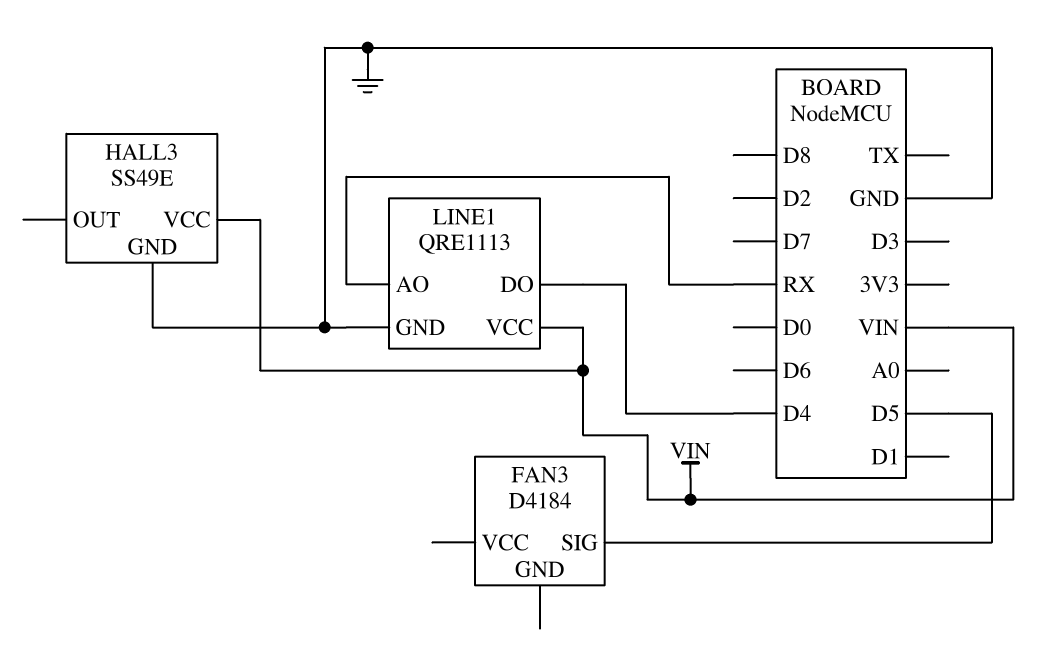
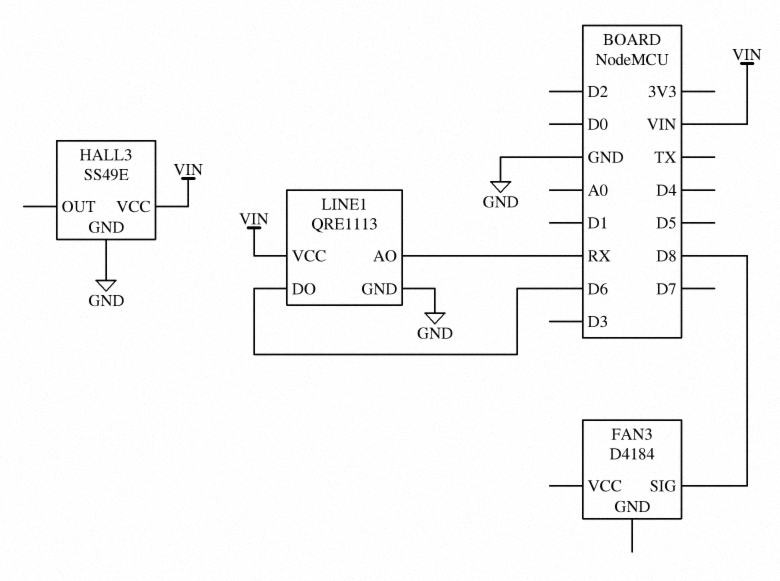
FAN3 pin SIG: D5 -> D8
LINE1 pin DO: D4 -> D6

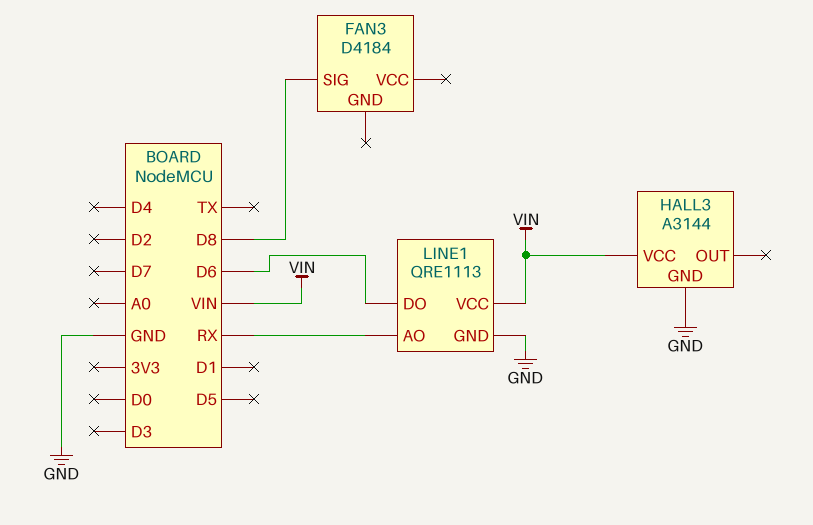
HALL3: SS49E -> A3144

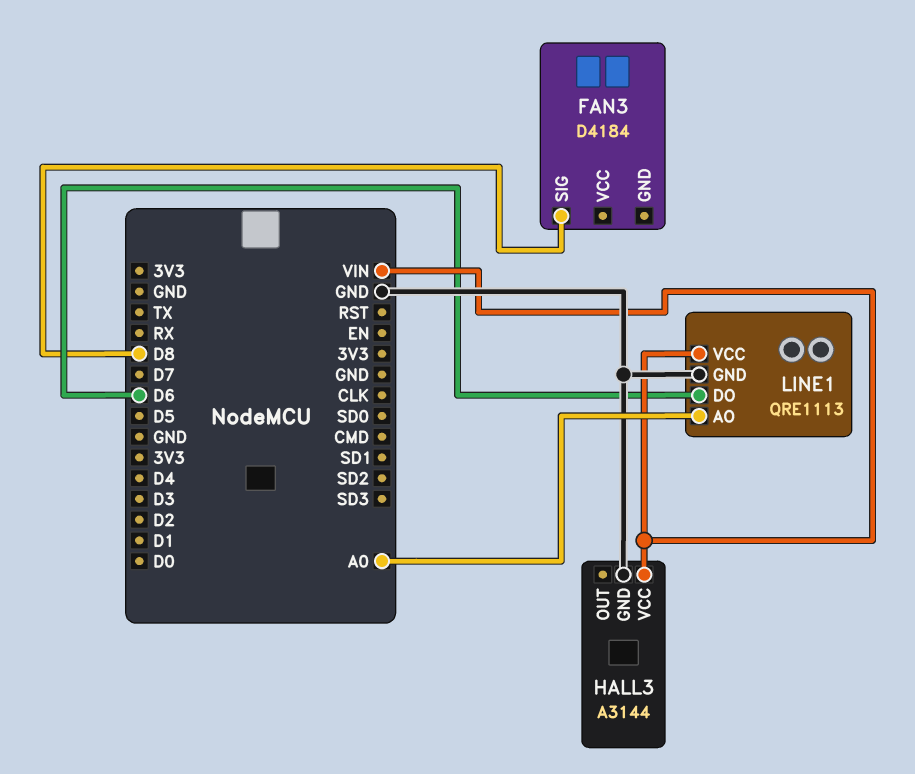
LINE1 pin AO: RX -> A0

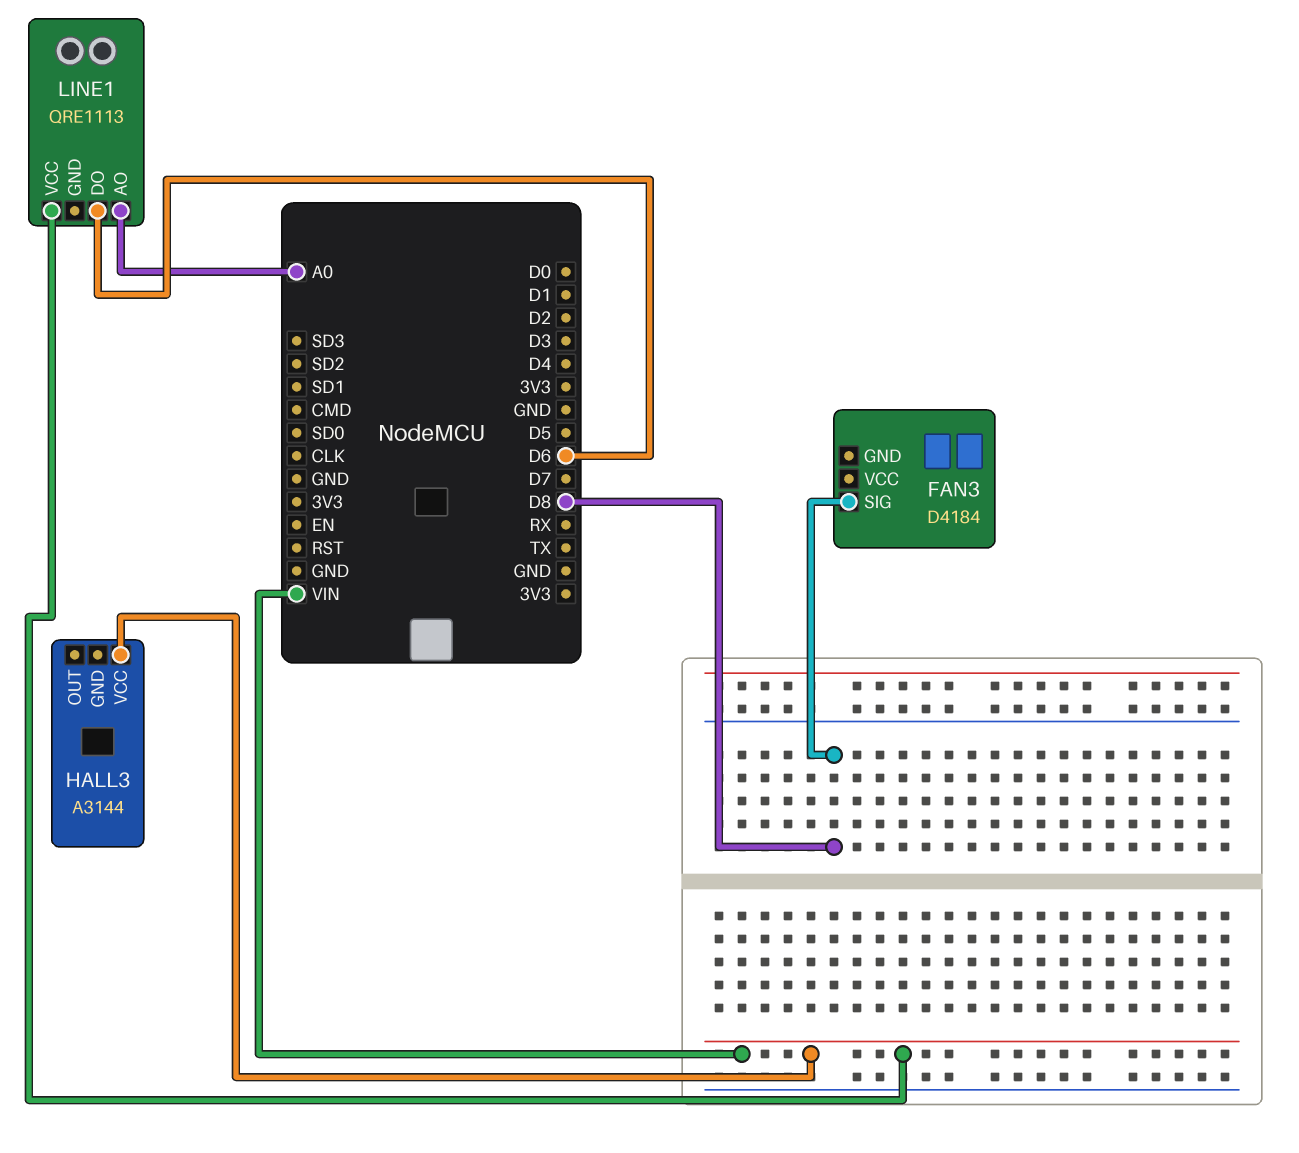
HALL3 pin GND: GND -> none
LINE1 pin GND: GND -> none

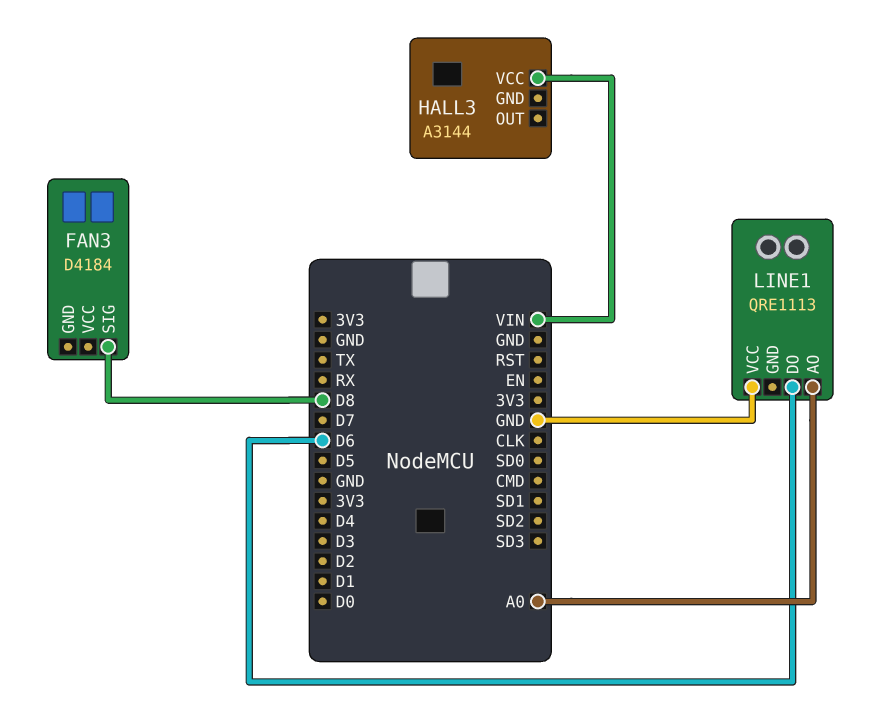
LINE1 pin VCC: VIN -> GND

